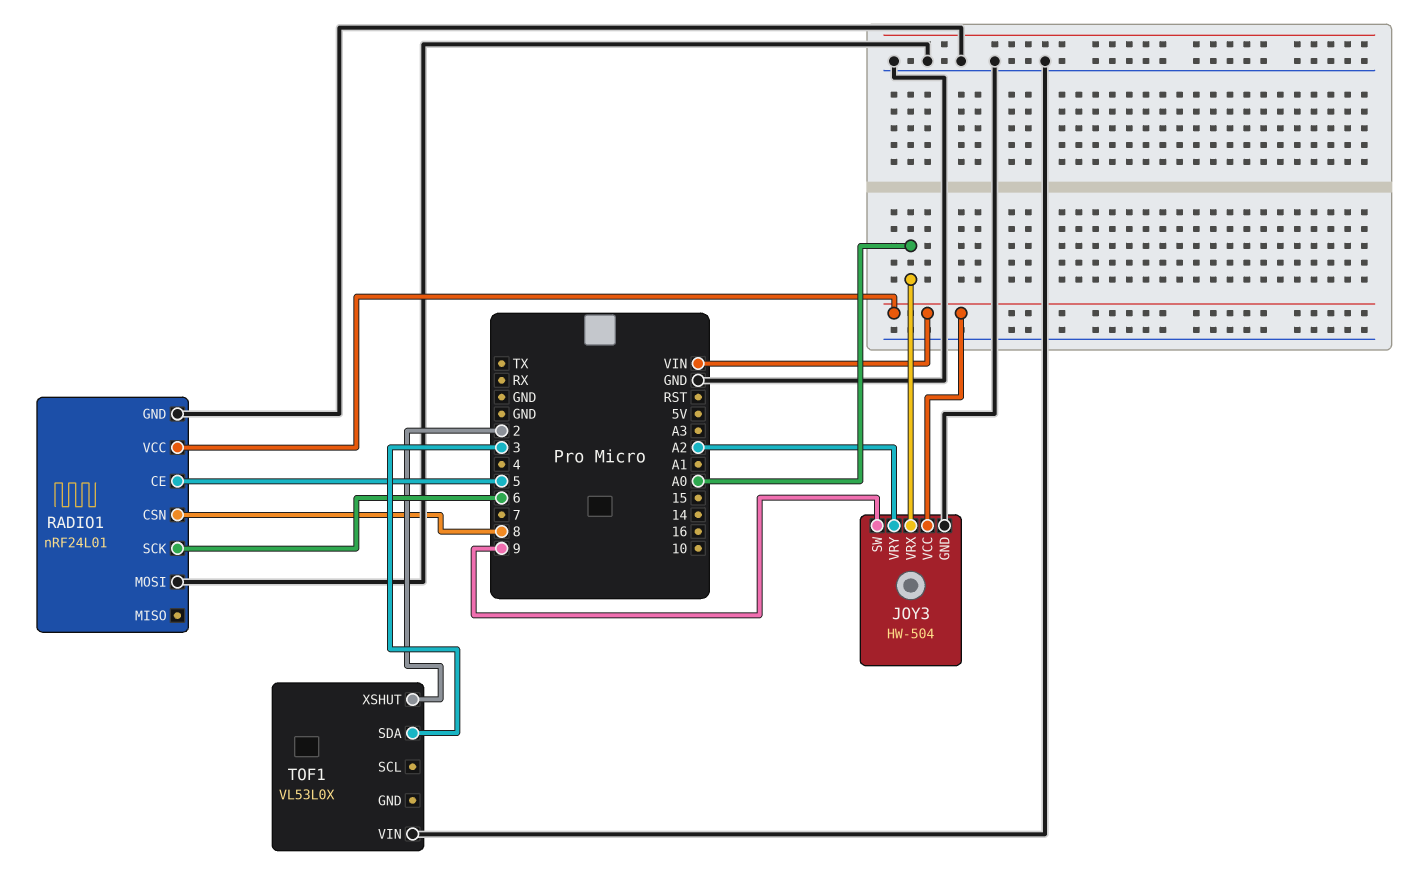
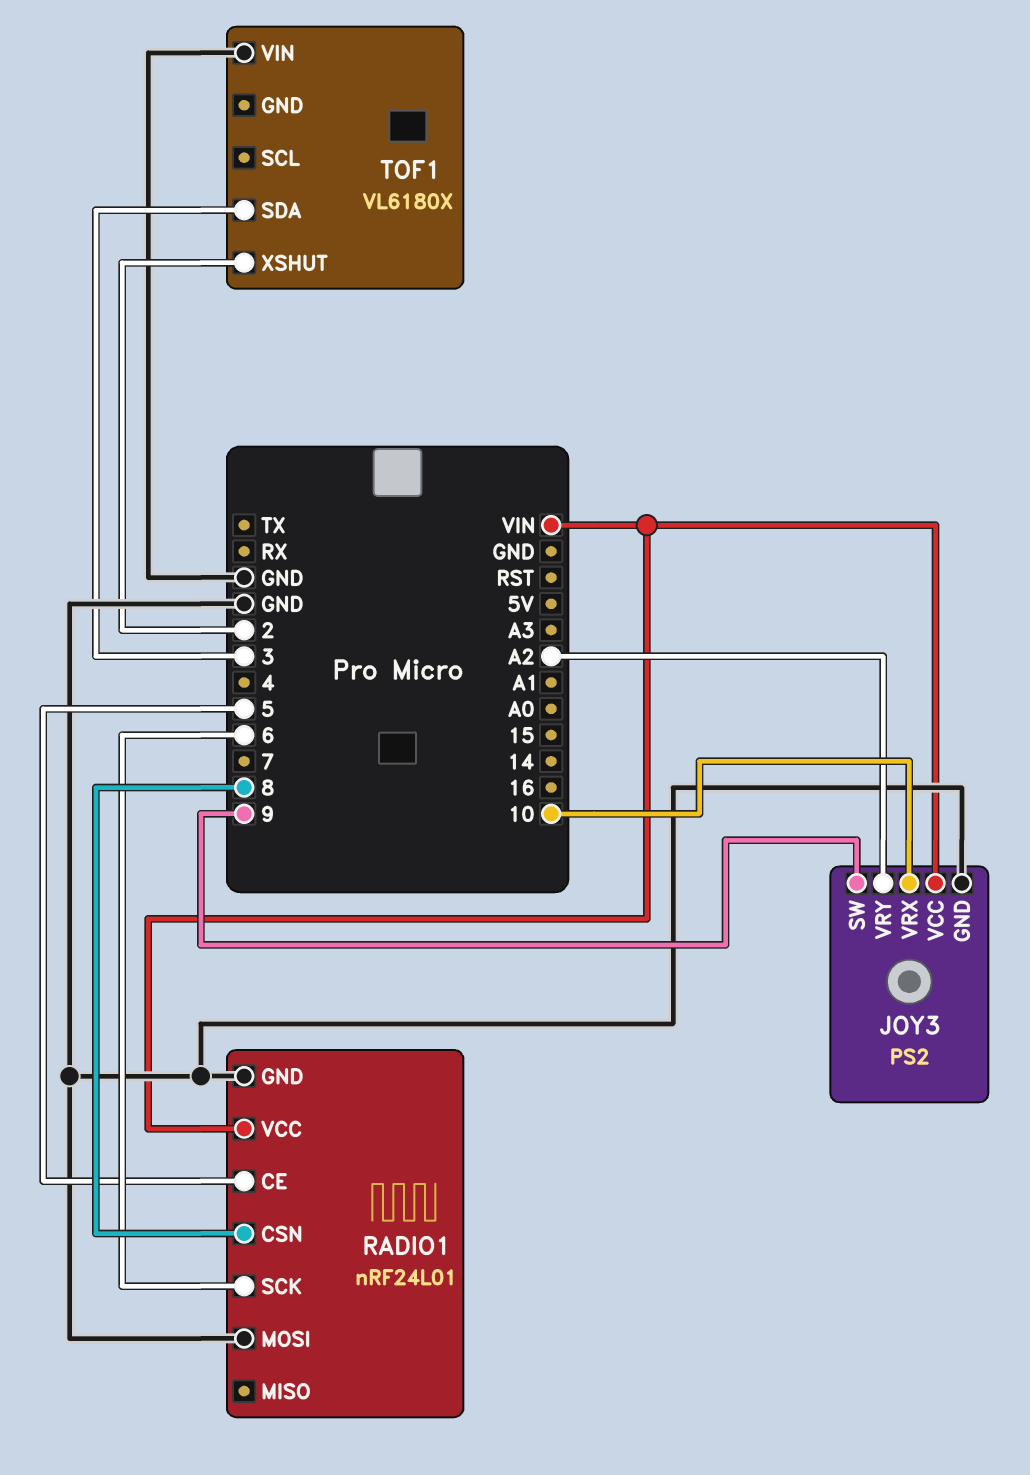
JOY3: HW-504 -> PS2
JOY3 pin VRX: A0 -> 10
TOF1: VL53L0X -> VL6180X

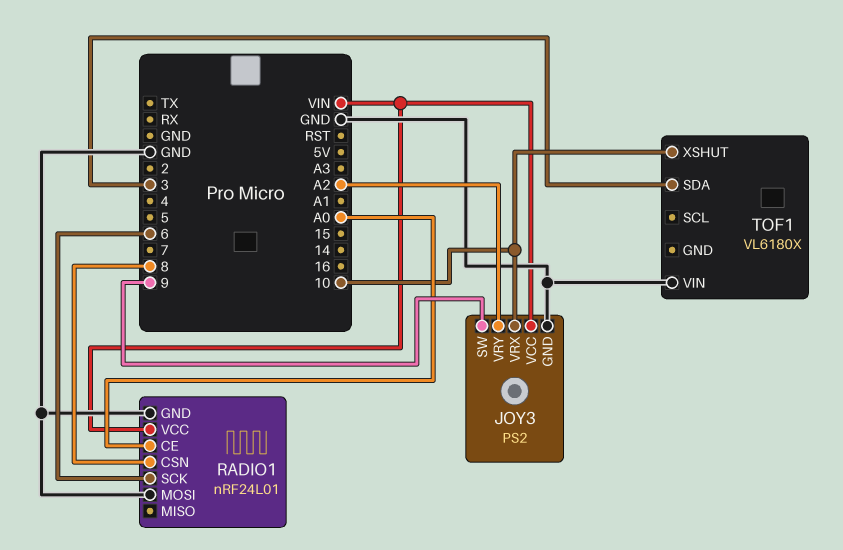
RADIO1 pin CE: 5 -> A0
TOF1 pin XSHUT: 2 -> 10

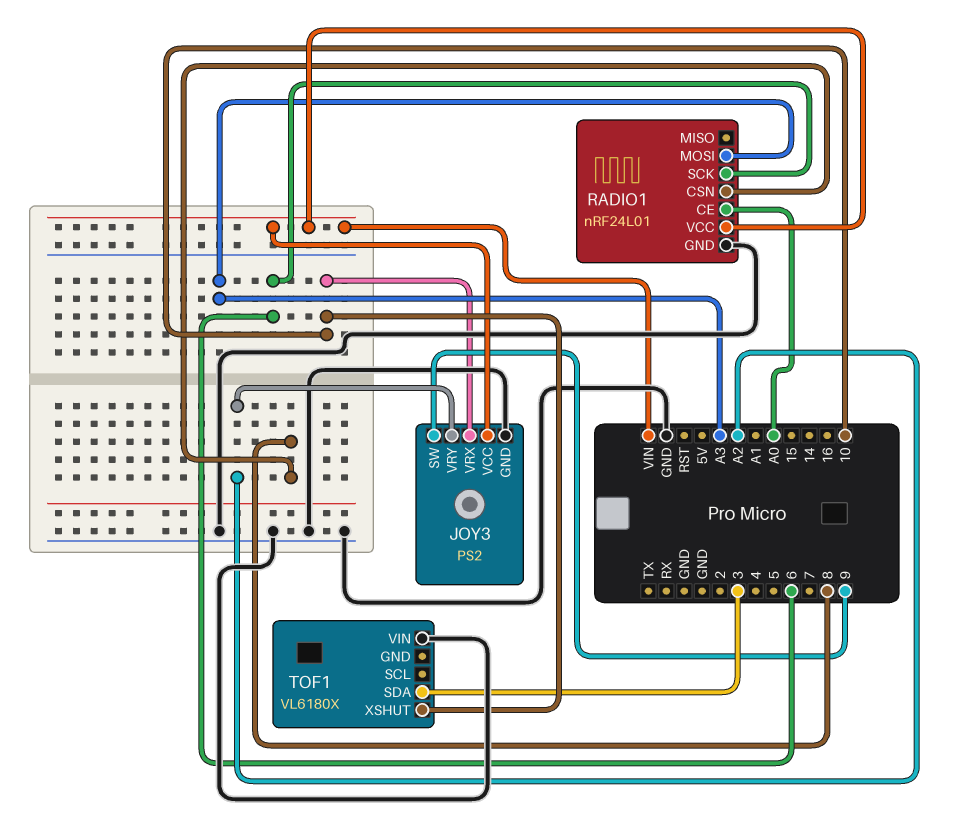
RADIO1 pin MOSI: GND -> A3

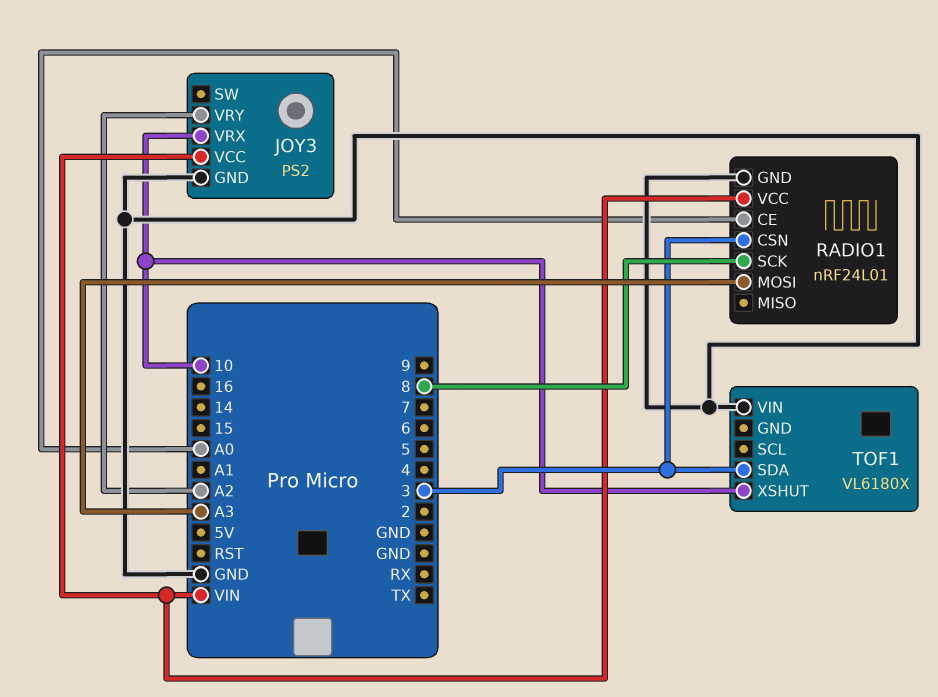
JOY3 pin SW: 9 -> none
RADIO1 pin CSN: 8 -> 3
RADIO1 pin SCK: 6 -> 8

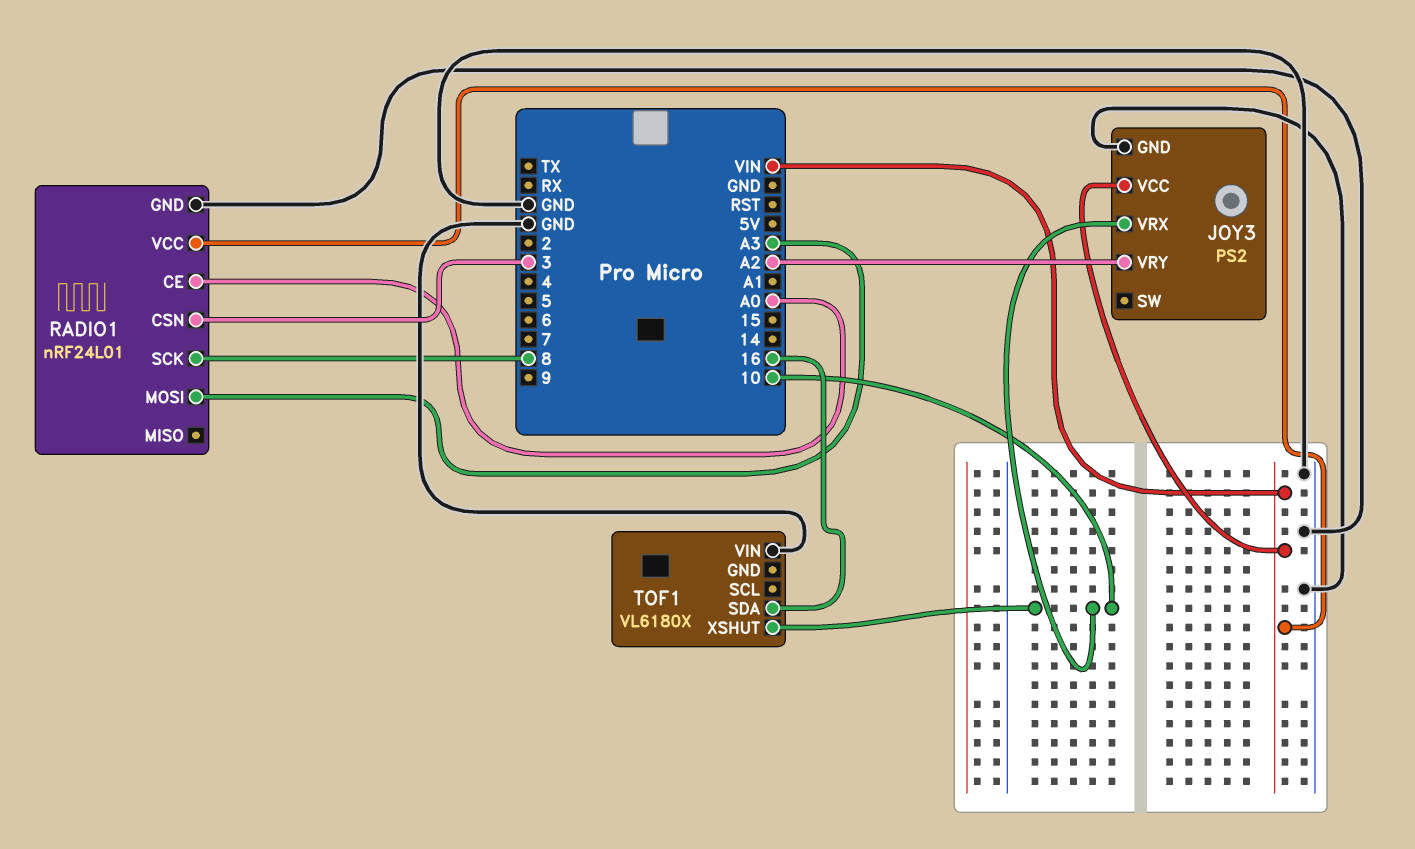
TOF1 pin SDA: 3 -> 16

